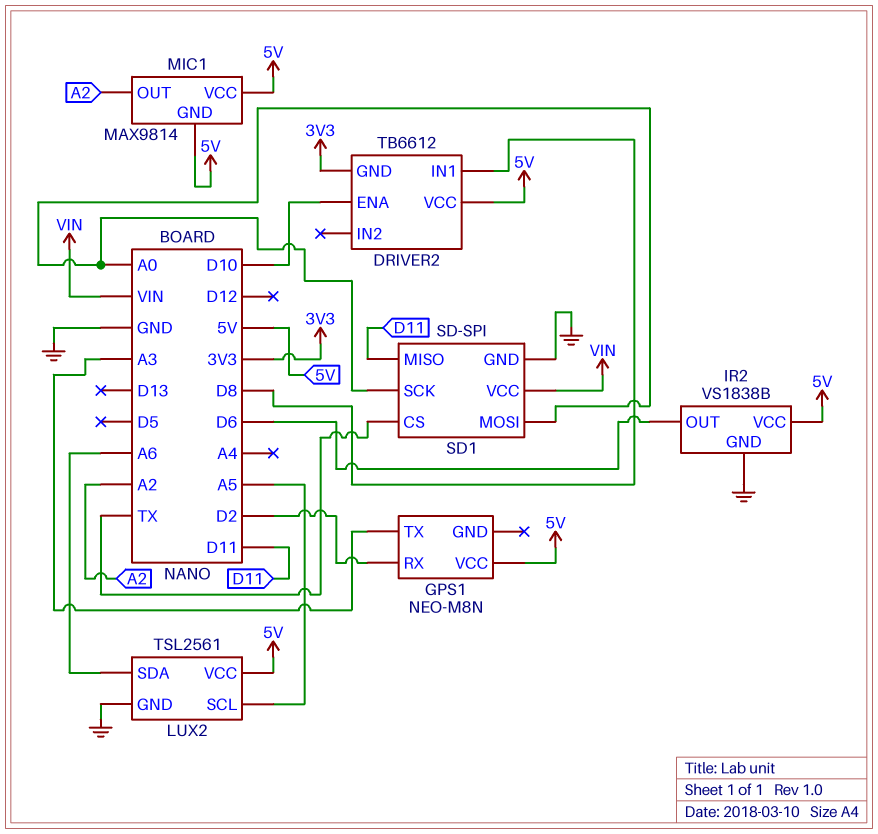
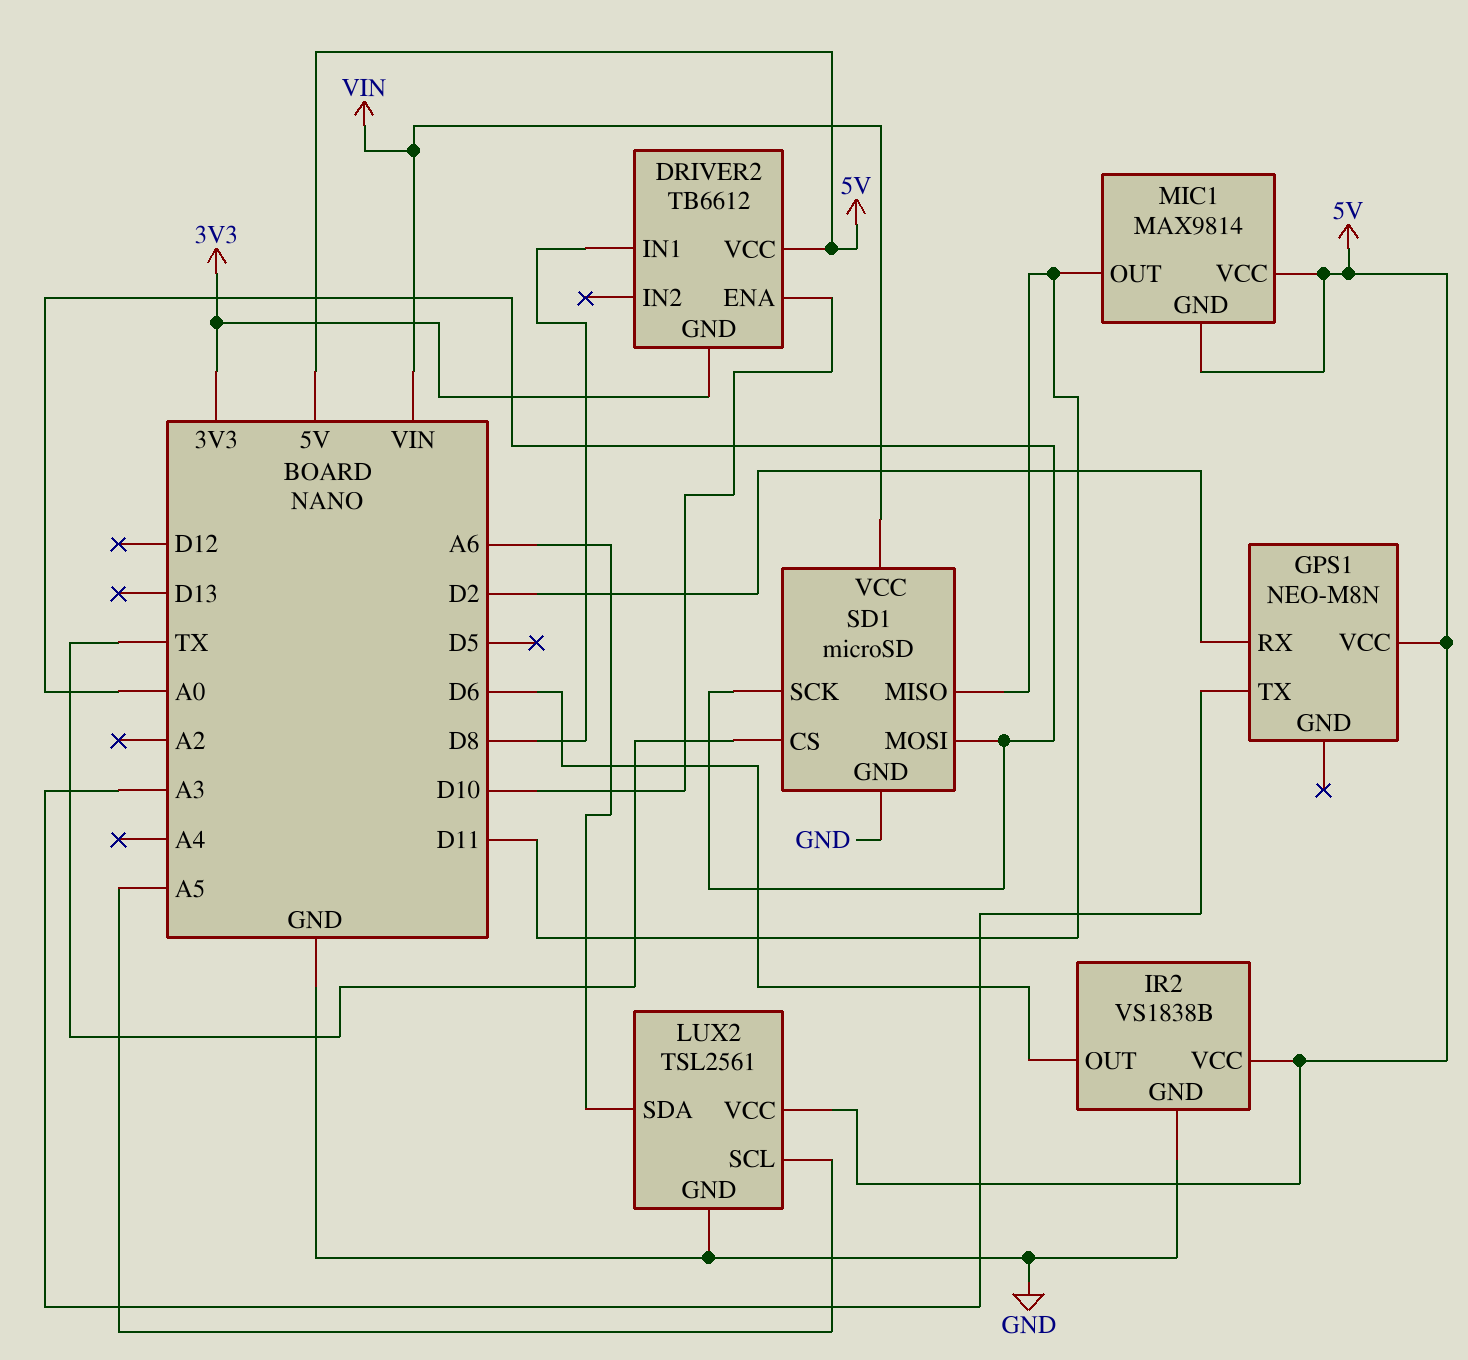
MIC1 pin OUT: A2 -> D11
SD1: SD-SPI -> microSD

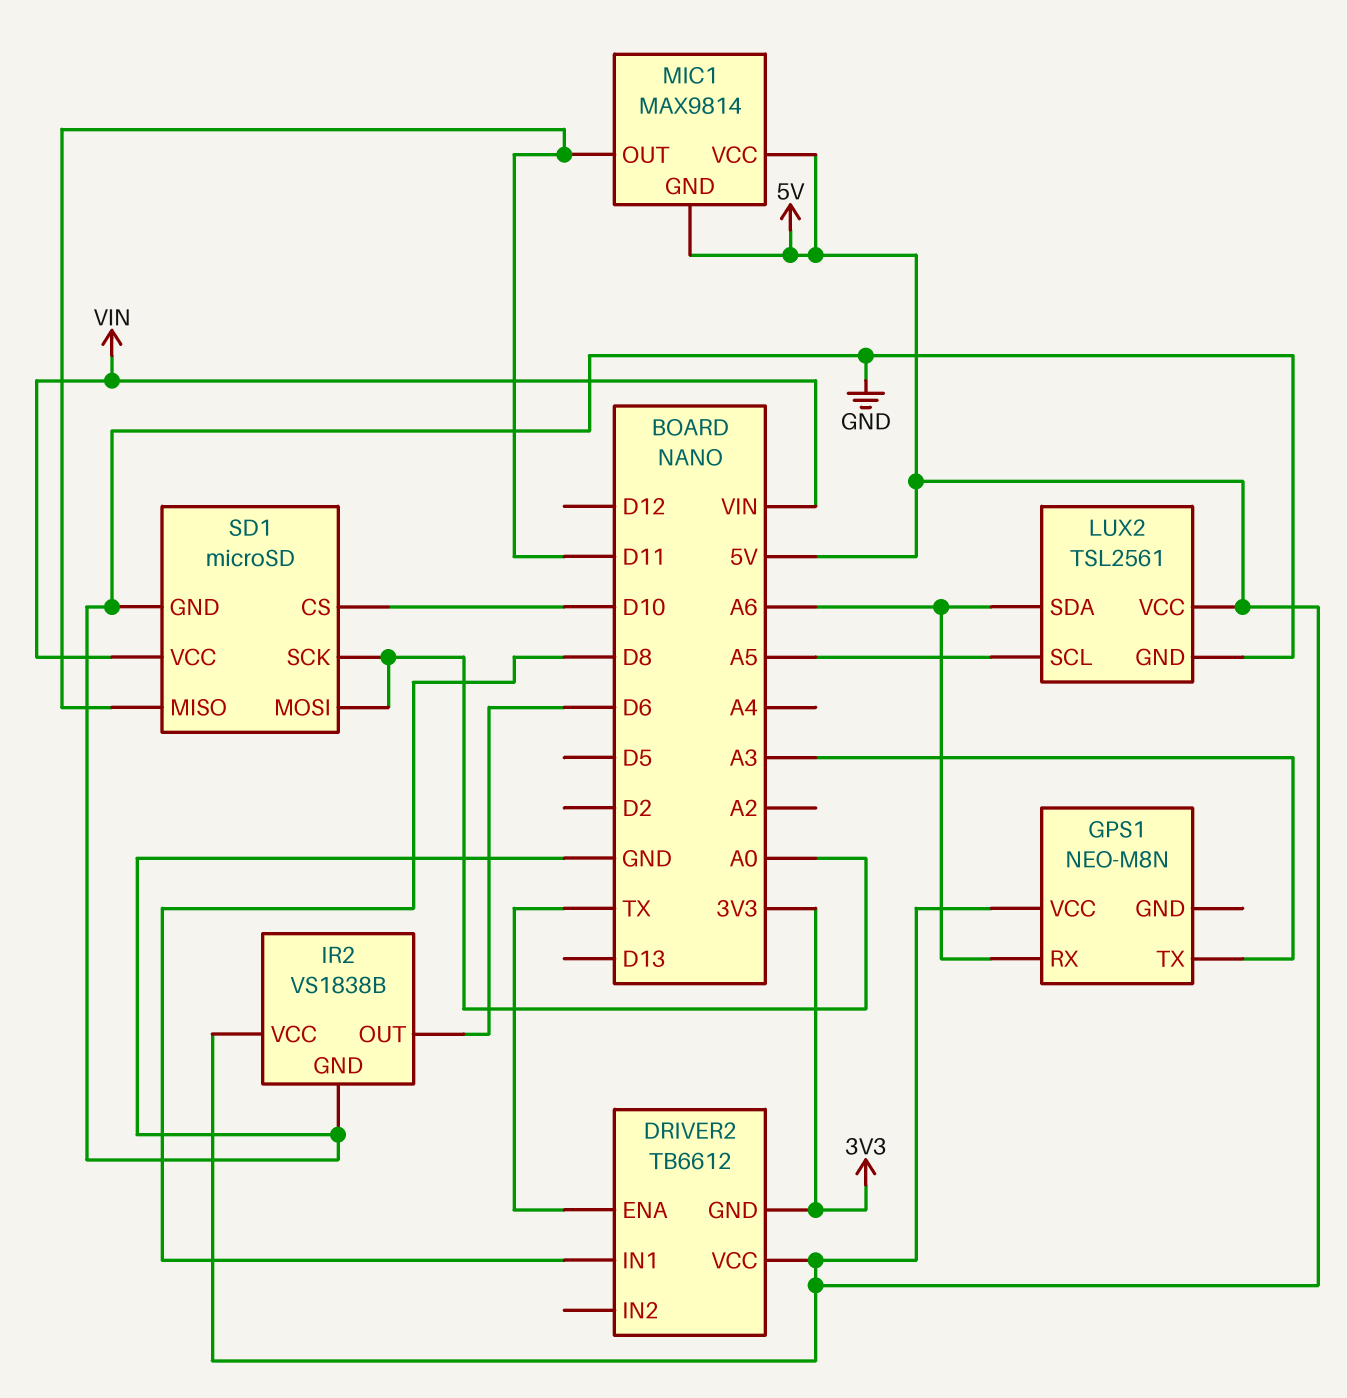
DRIVER2 pin ENA: D10 -> TX
GPS1 pin RX: D2 -> A6
SD1 pin CS: TX -> D10

